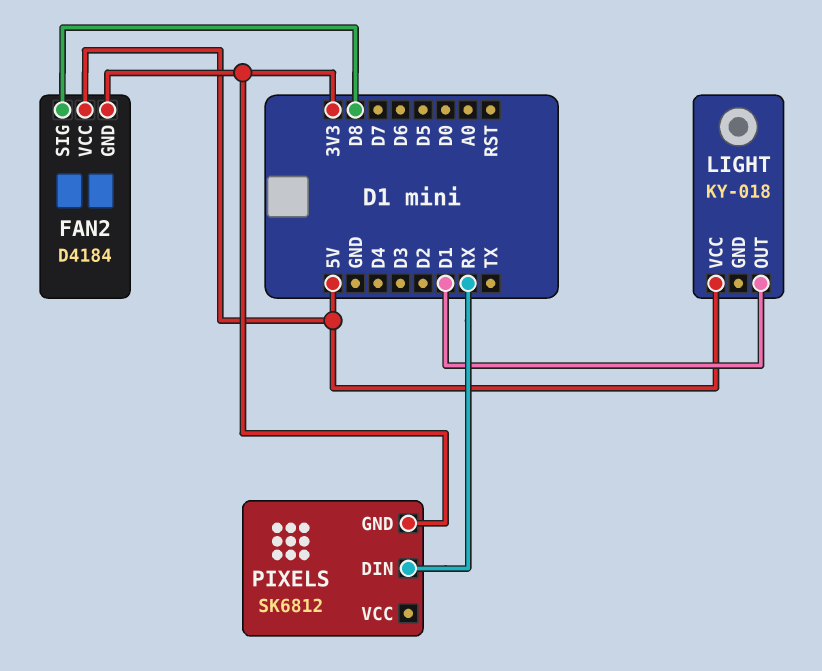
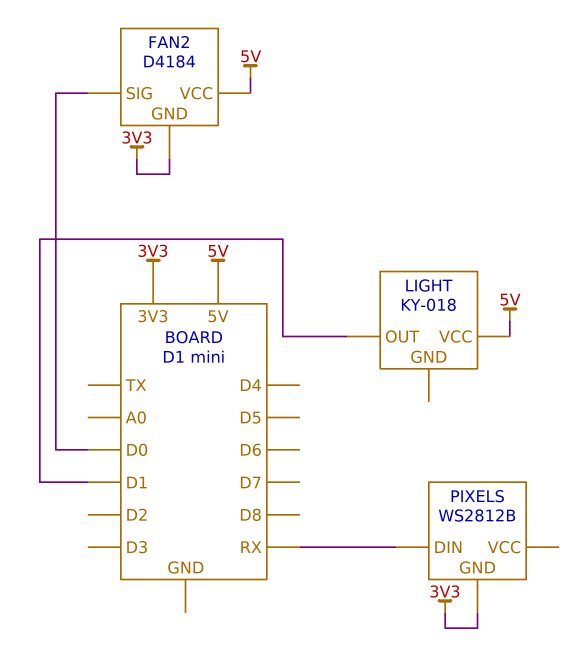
FAN2 pin SIG: D8 -> D0
PIXELS: SK6812 -> WS2812B

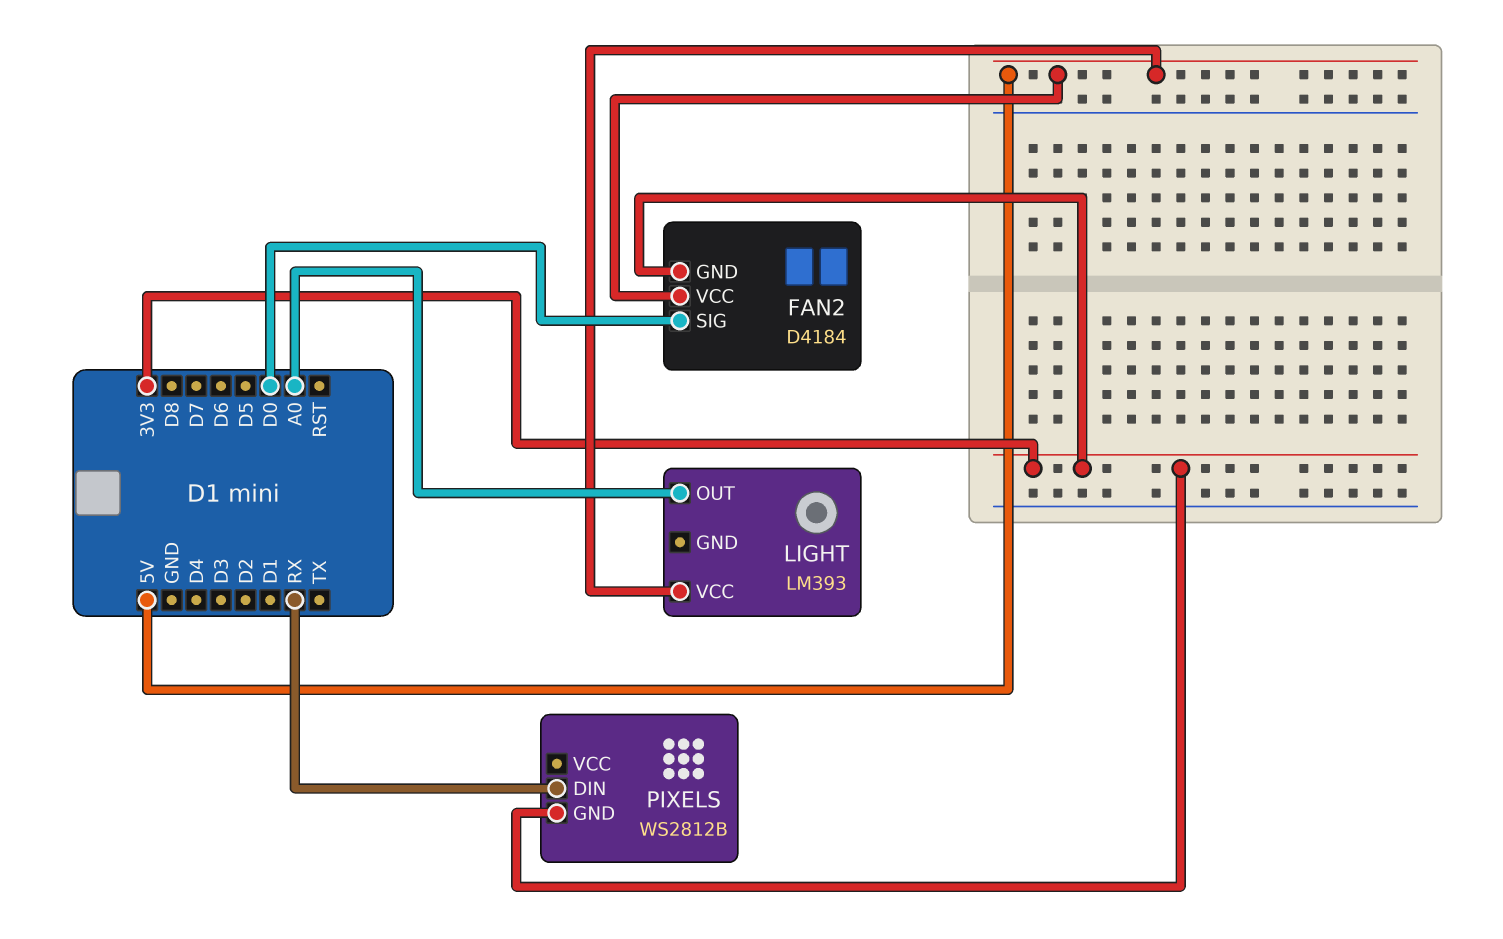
LIGHT: KY-018 -> LM393
LIGHT pin OUT: D1 -> A0

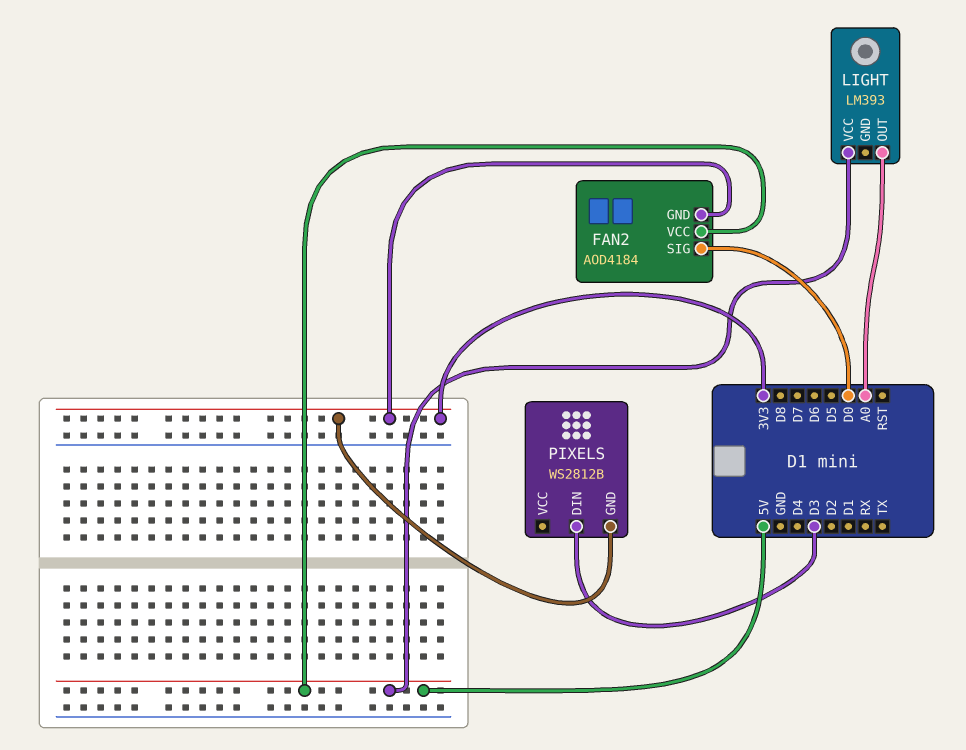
FAN2: D4184 -> AOD4184
PIXELS pin DIN: RX -> D3

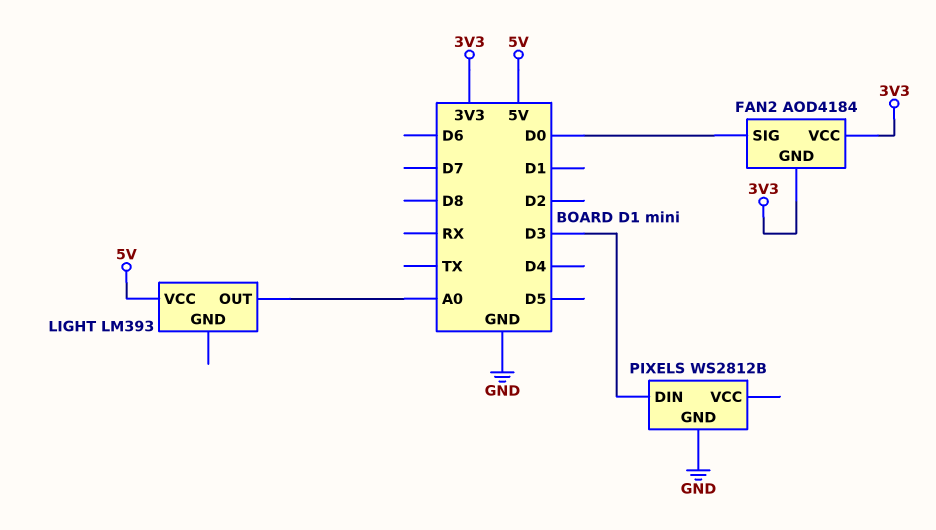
FAN2 pin VCC: 5V -> 3V3
PIXELS pin GND: 3V3 -> GND

